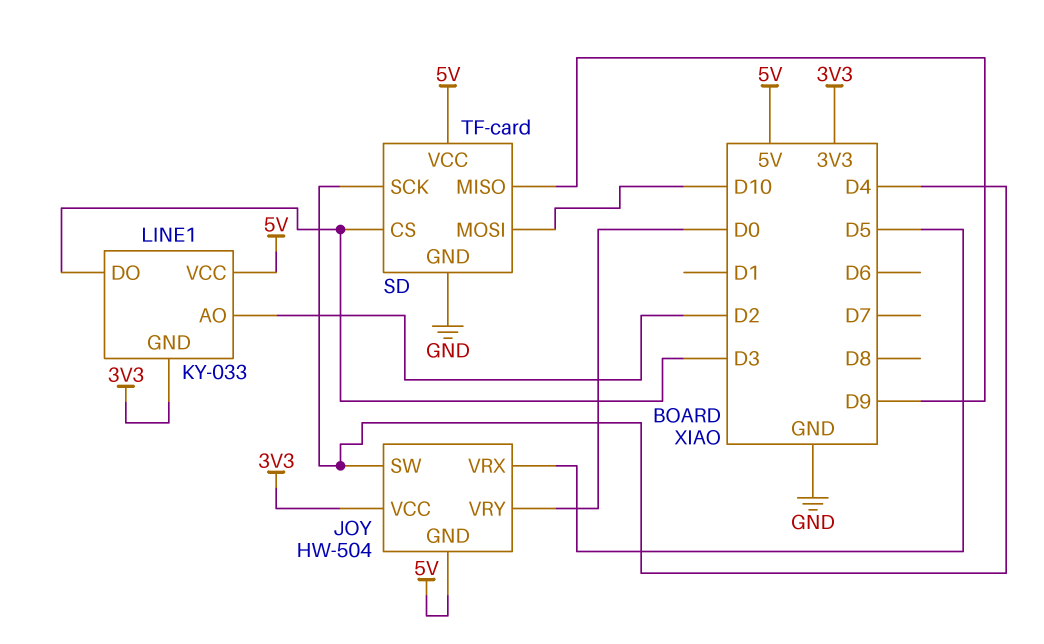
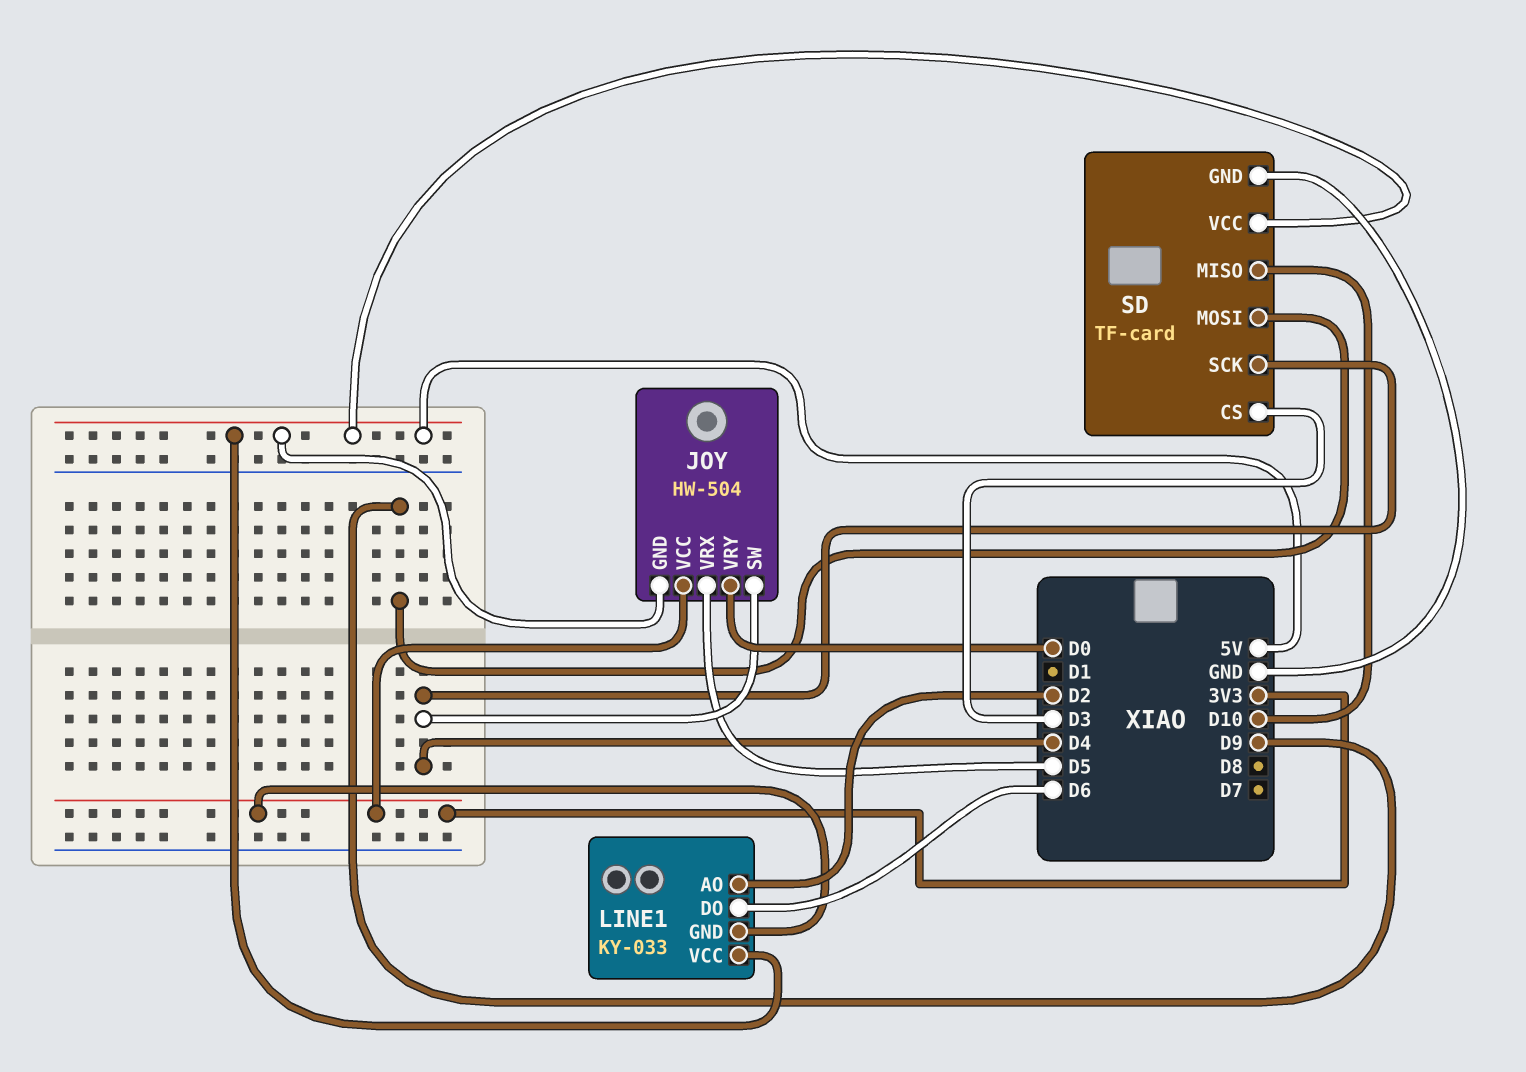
LINE1 pin DO: D3 -> D6
SD pin MISO: D9 -> D10
SD pin MOSI: D10 -> D9

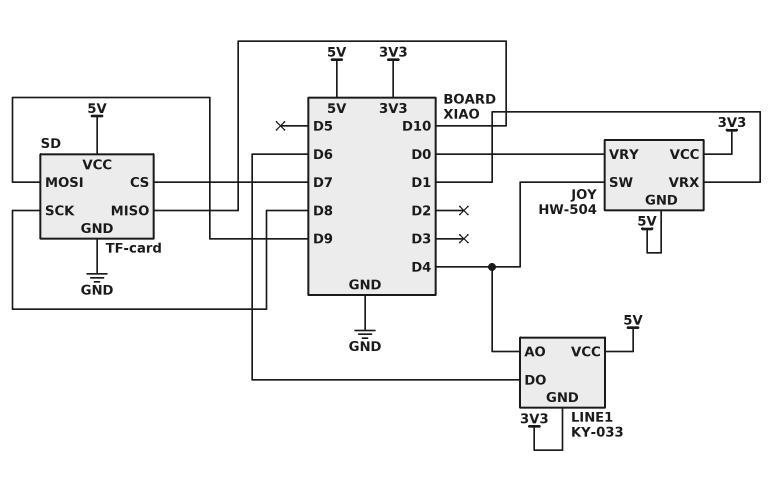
JOY pin VRX: D5 -> D1
LINE1 pin AO: D2 -> D4
SD pin CS: D3 -> D7
SD pin SCK: D4 -> D8

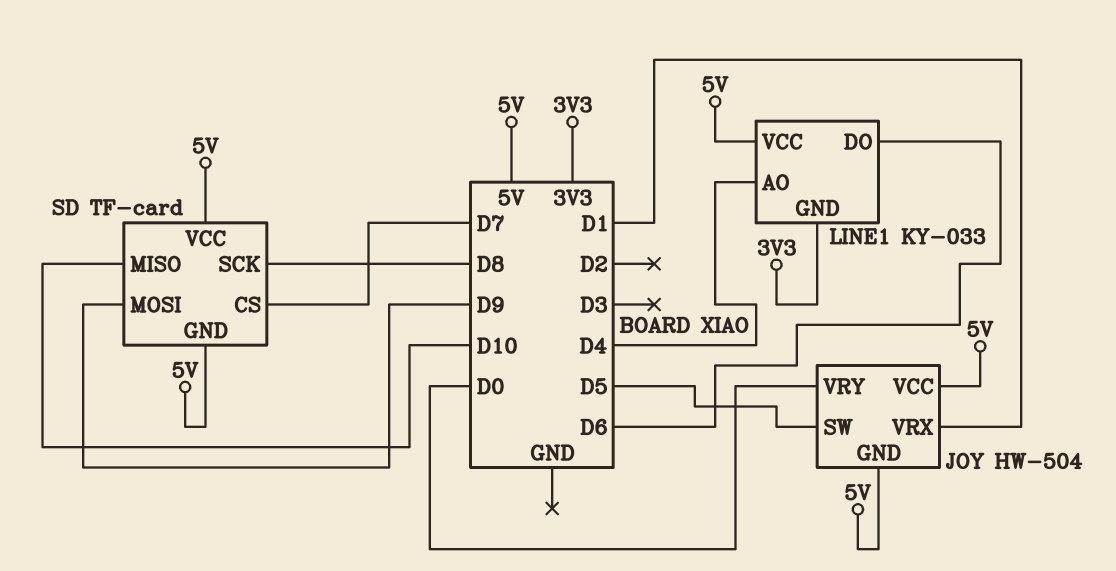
JOY pin SW: D4 -> D5
JOY pin VCC: 3V3 -> 5V
SD pin GND: GND -> 5V

